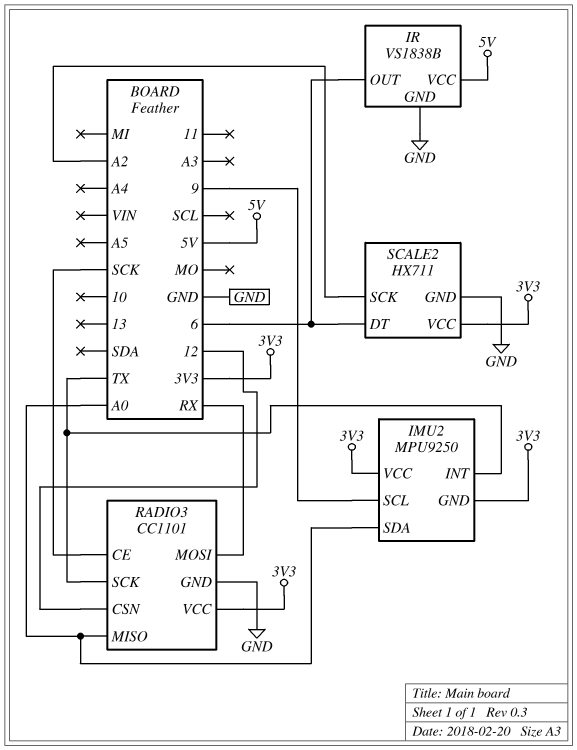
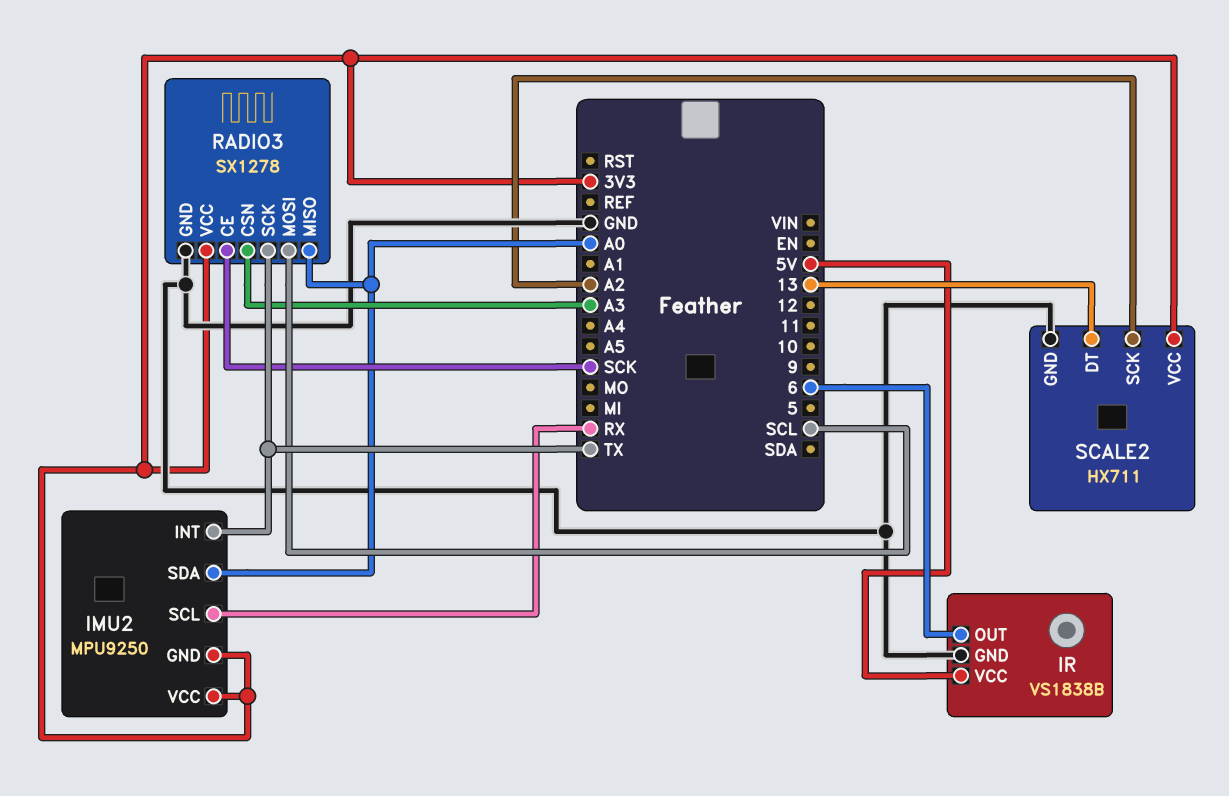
IMU2 pin SCL: 9 -> RX
RADIO3: CC1101 -> SX1278
RADIO3 pin CSN: 12 -> A3
RADIO3 pin MOSI: RX -> SCL
SCALE2 pin DT: 6 -> 13

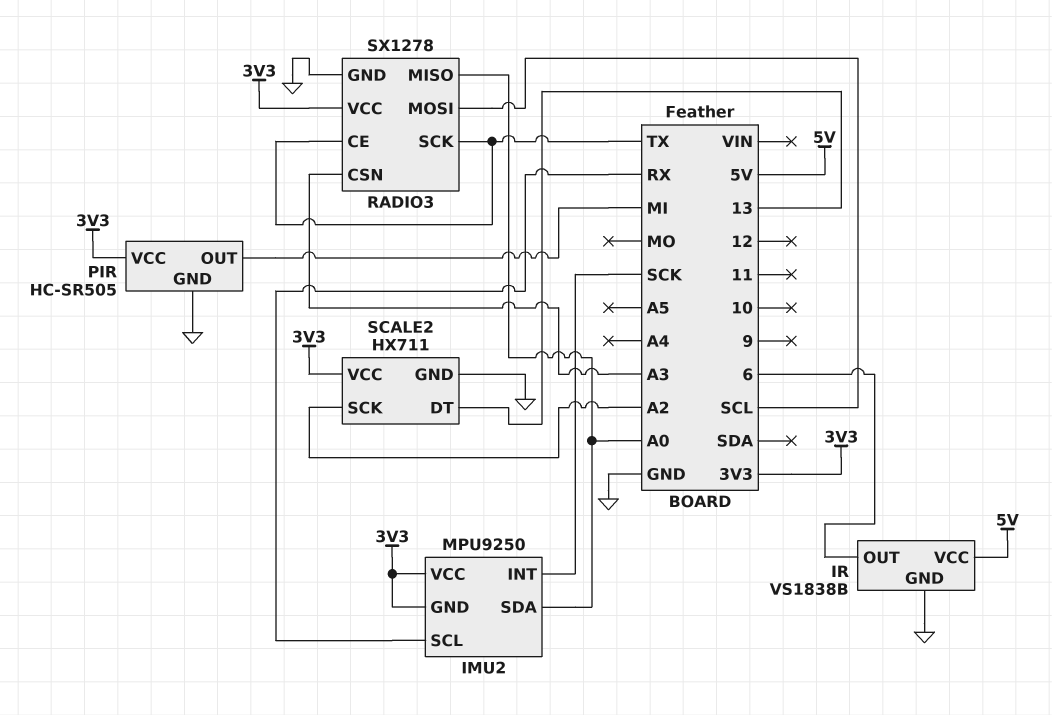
IMU2 pin INT: TX -> SCK
PIR: none -> HC-SR505
PIR pin GND: none -> GND
PIR pin OUT: none -> MI
PIR pin VCC: none -> 3V3
RADIO3 pin CE: SCK -> TX

